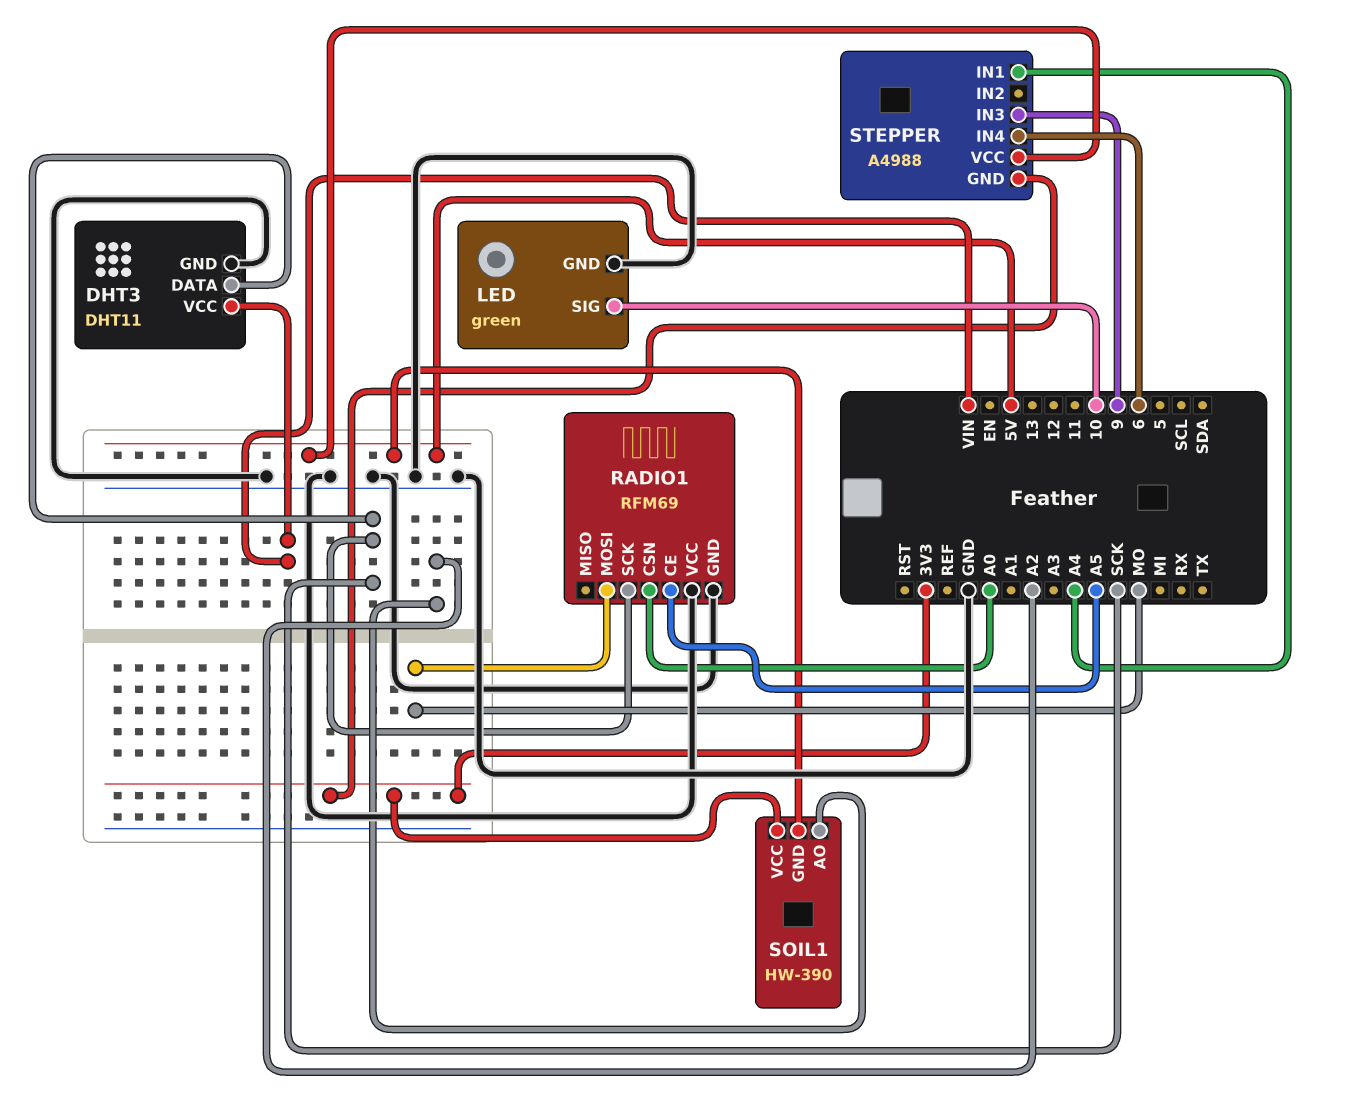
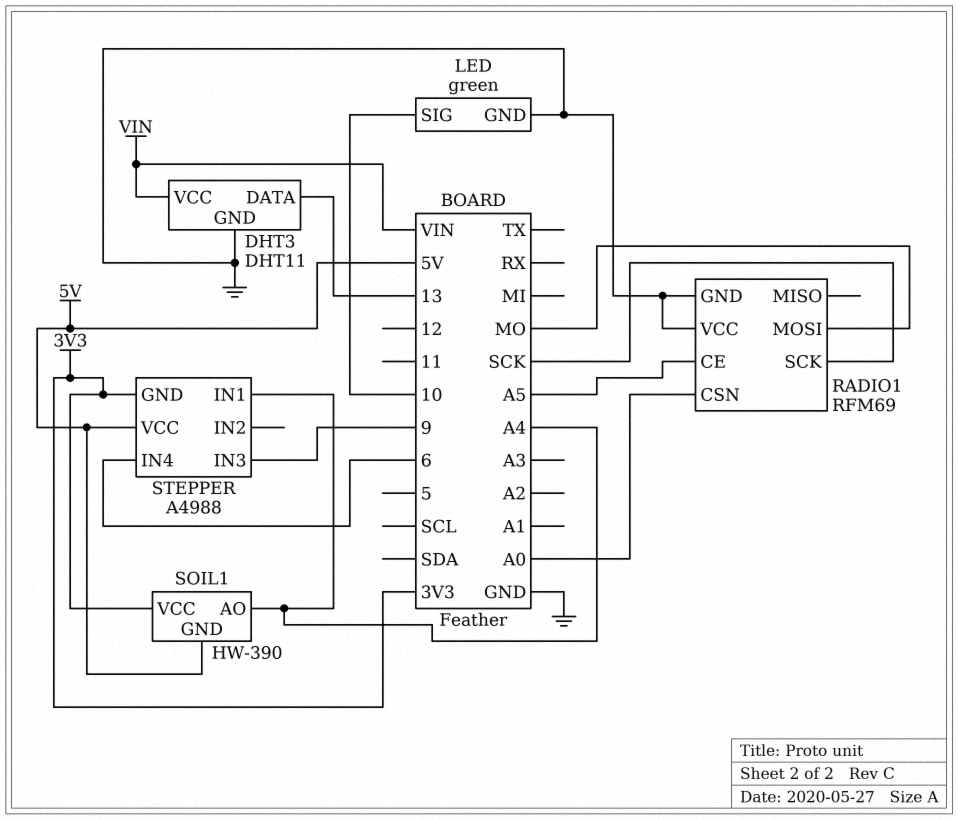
DHT3 pin DATA: SCK -> 13
SOIL1 pin AO: A2 -> A4

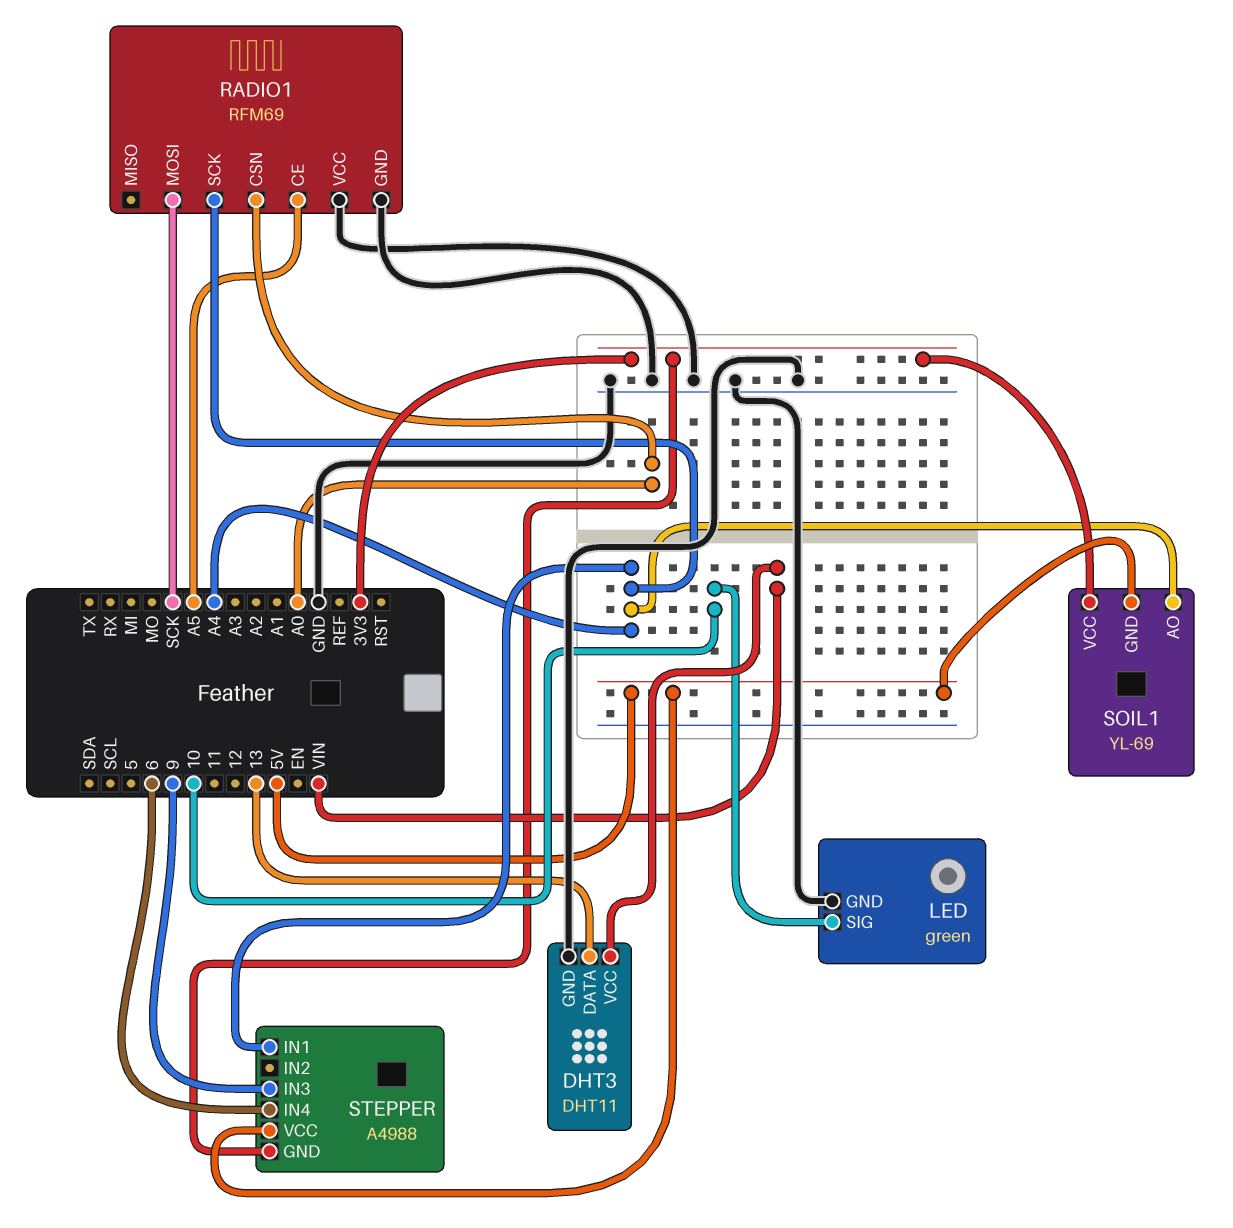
RADIO1 pin MOSI: MO -> SCK
RADIO1 pin SCK: SCK -> A4
SOIL1: HW-390 -> YL-69

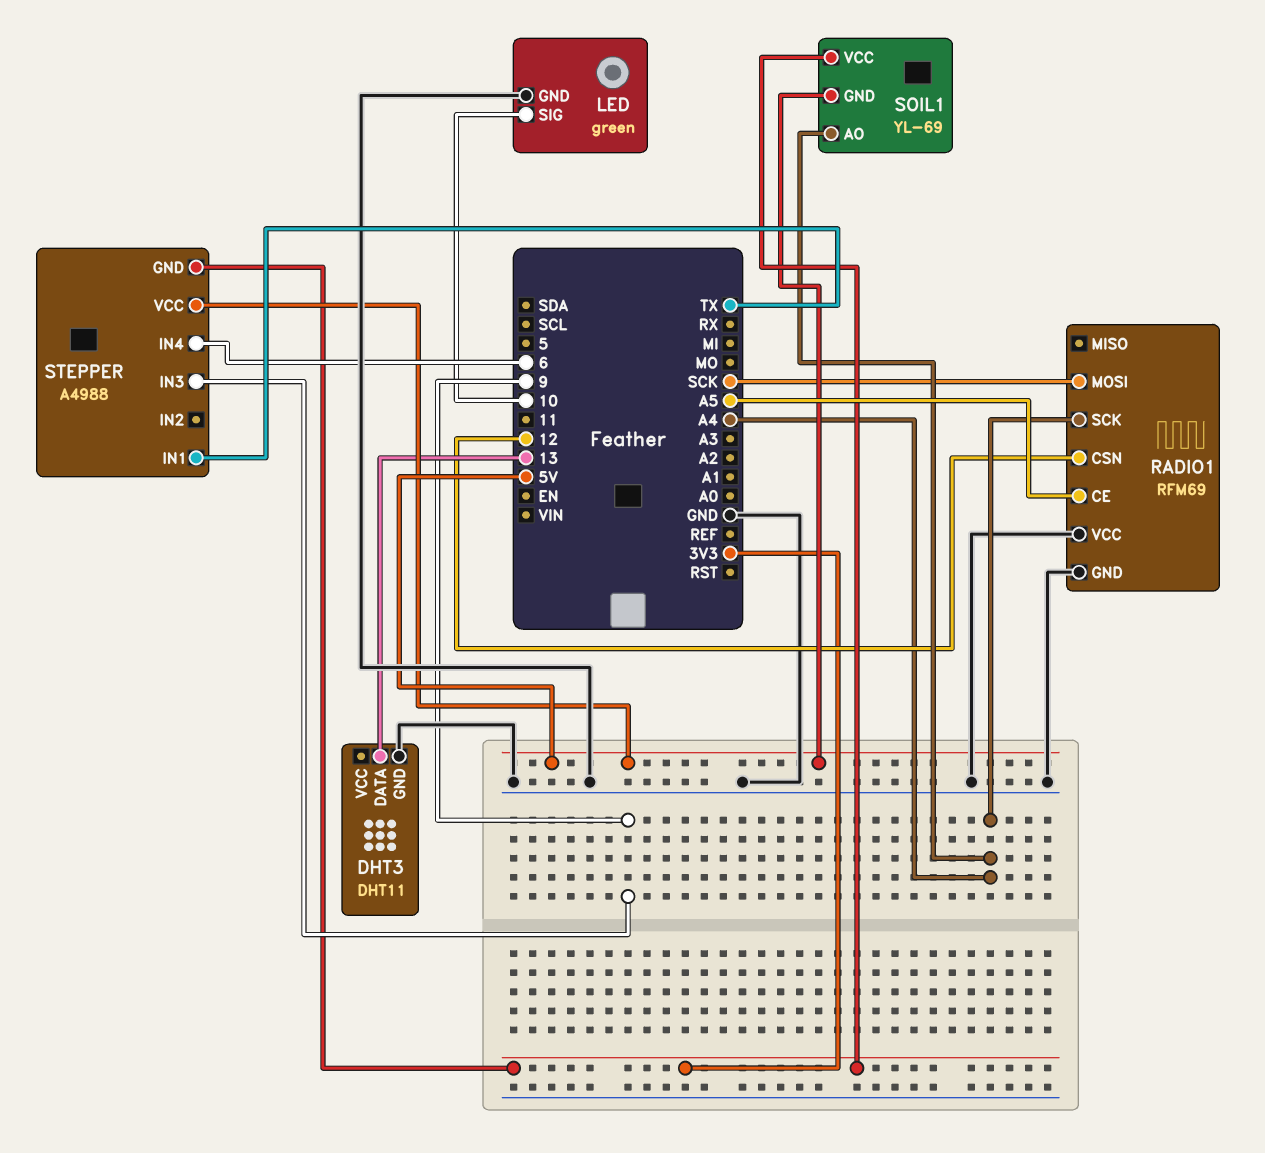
DHT3 pin VCC: VIN -> none
RADIO1 pin CSN: A0 -> 12
STEPPER pin IN1: A4 -> TX

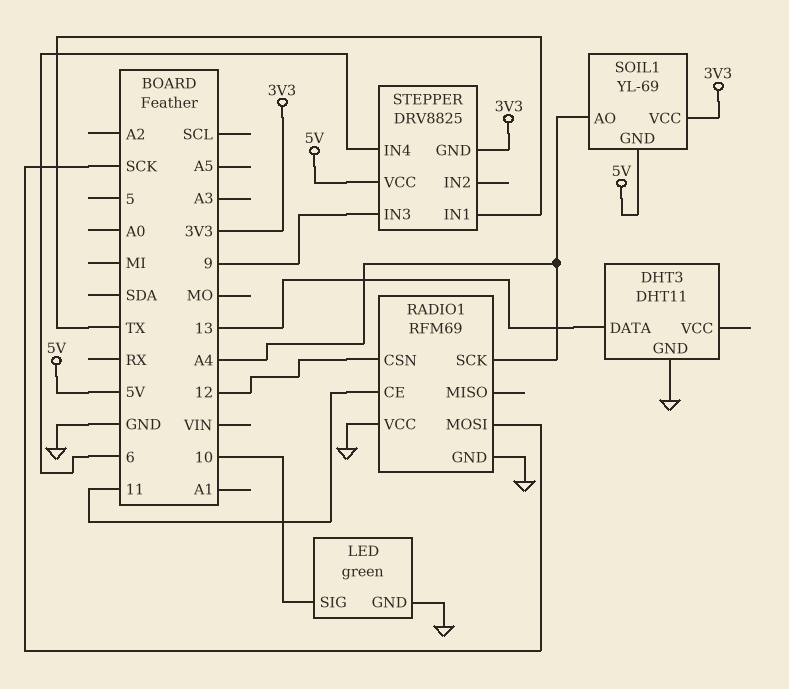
RADIO1 pin CE: A5 -> 11
STEPPER: A4988 -> DRV8825

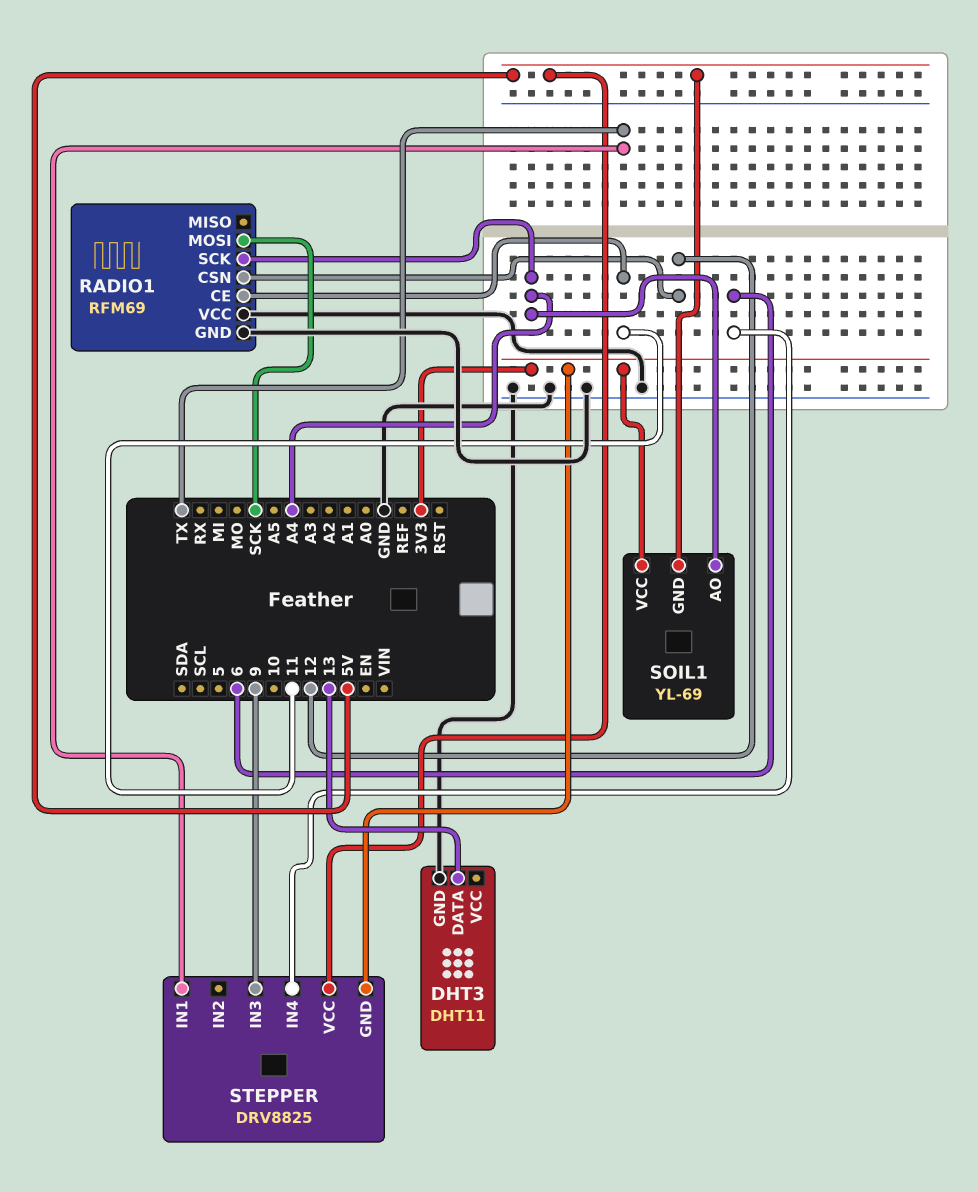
LED: green -> none
LED pin GND: GND -> none
LED pin SIG: 10 -> none

